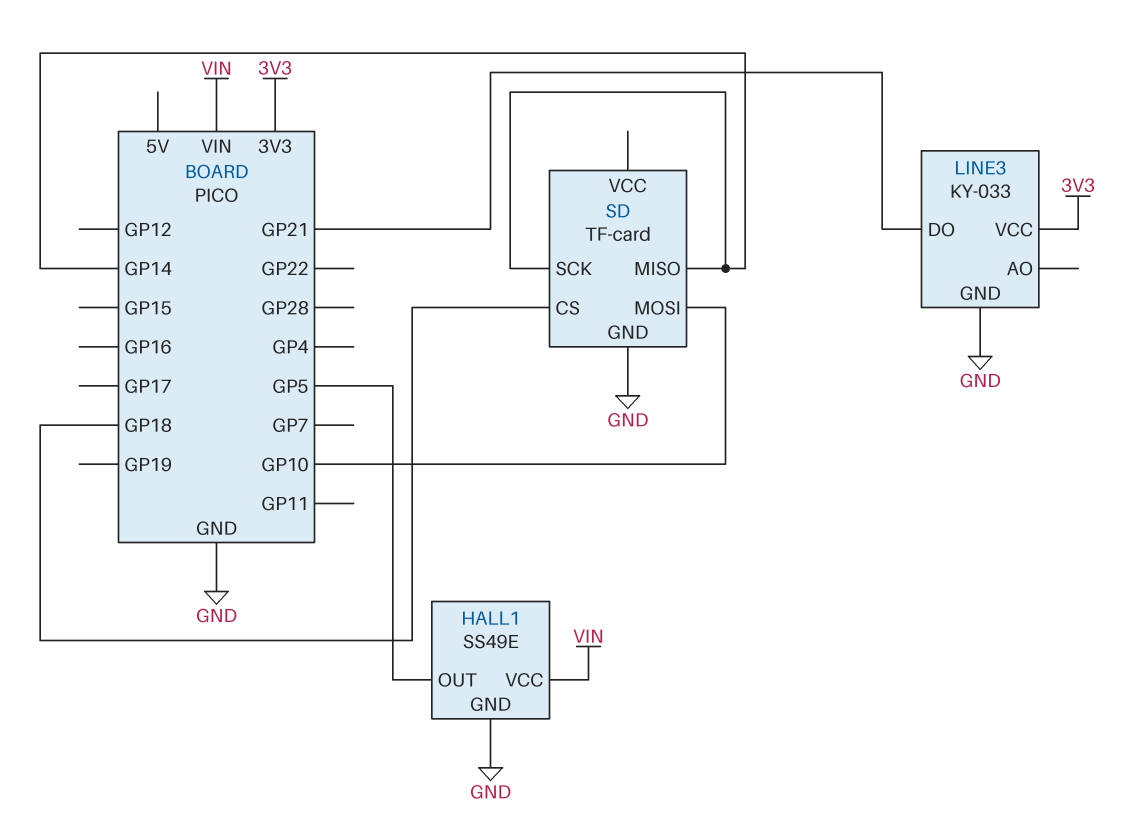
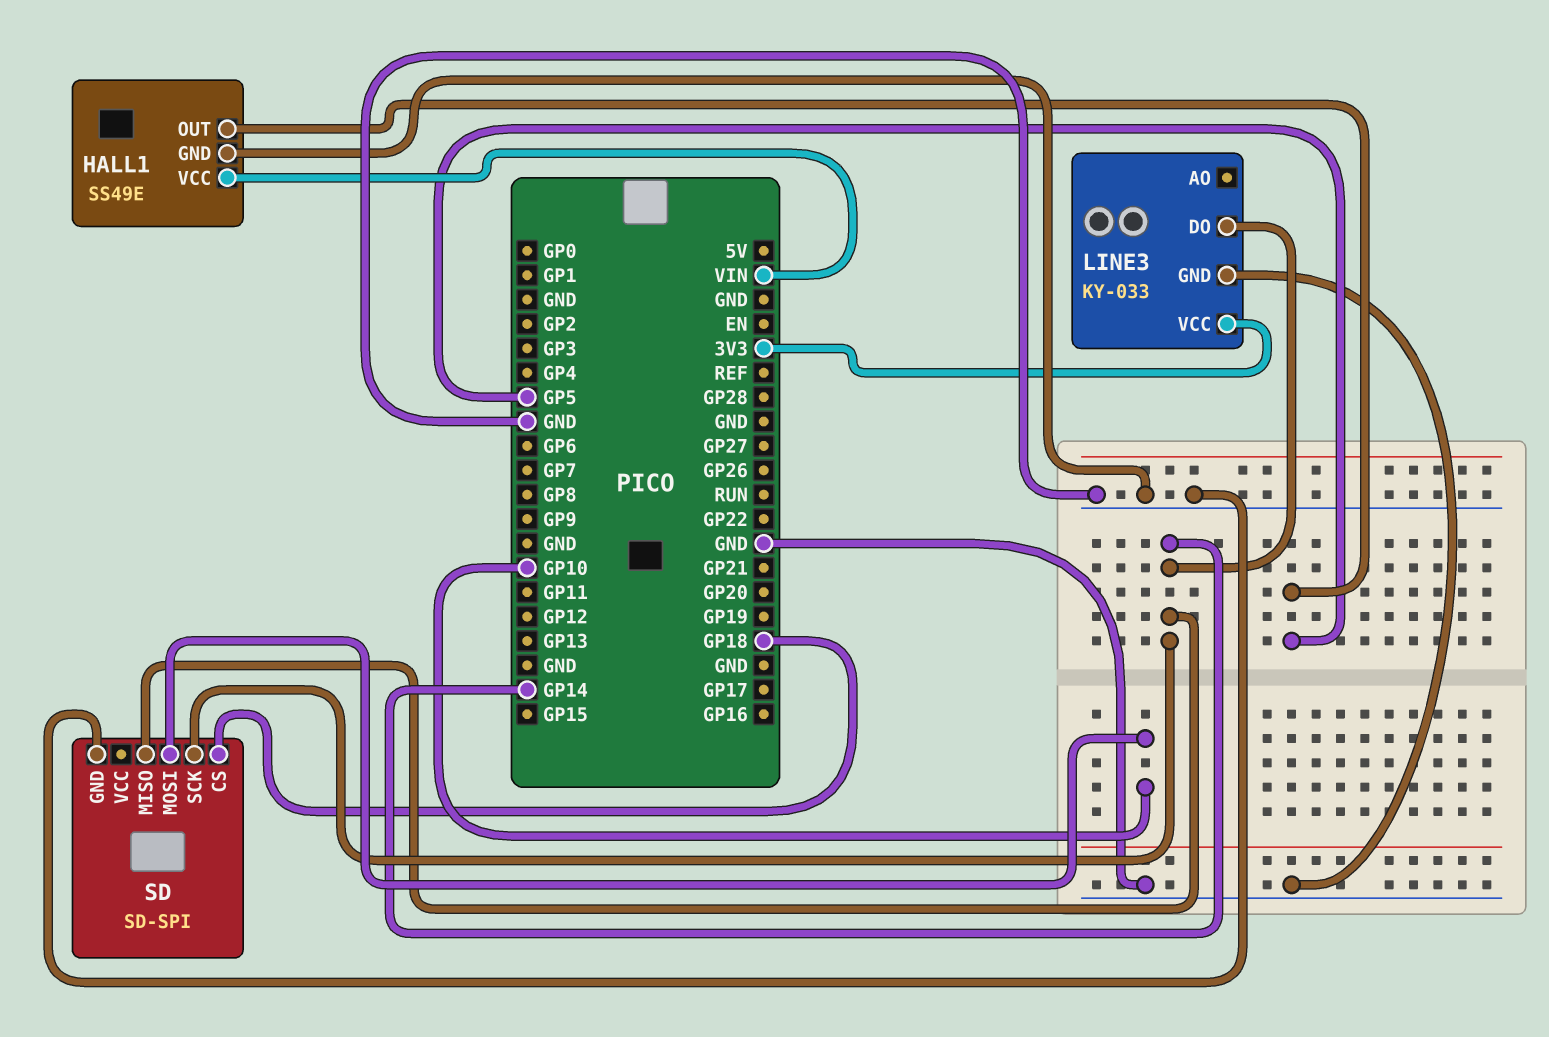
LINE3 pin DO: GP21 -> GP14
SD: TF-card -> SD-SPI

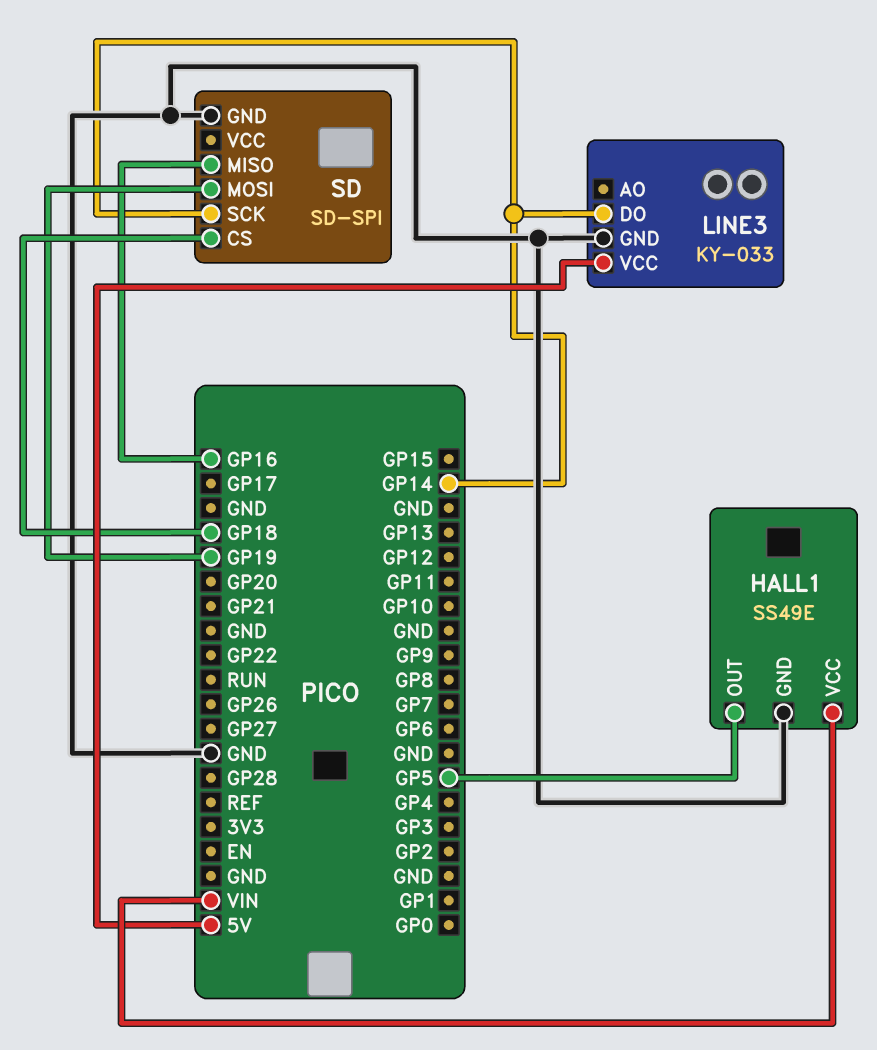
LINE3 pin VCC: 3V3 -> 5V
SD pin MISO: GP14 -> GP16
SD pin MOSI: GP10 -> GP19

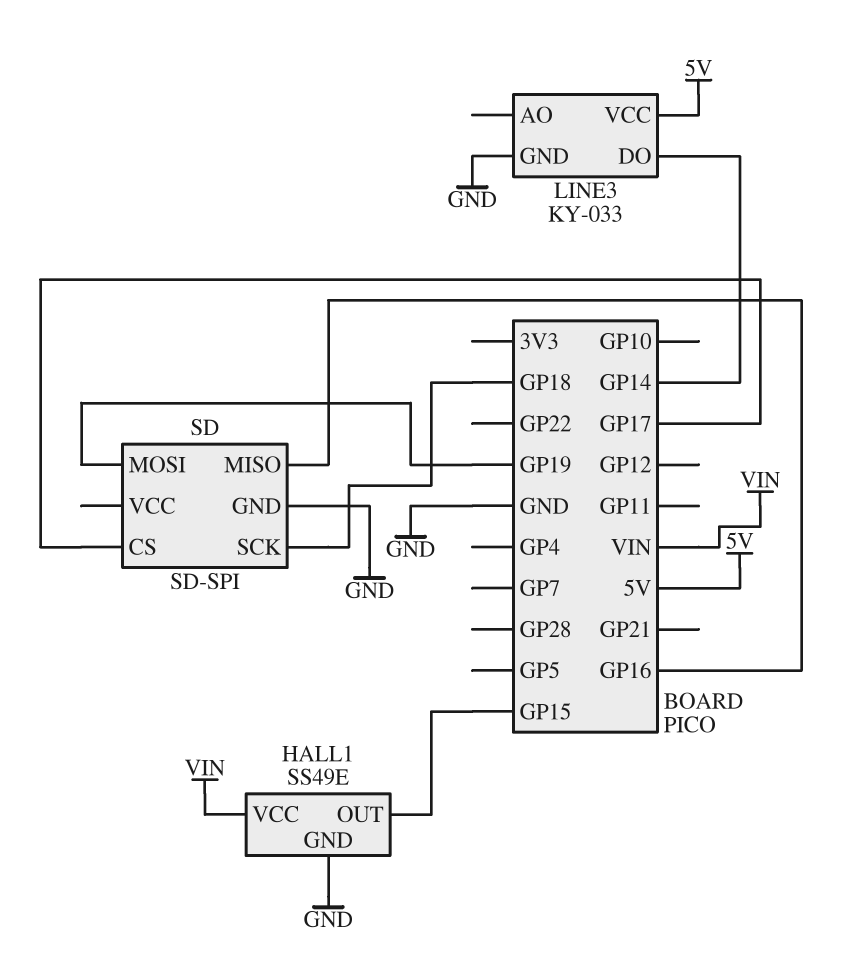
HALL1 pin OUT: GP5 -> GP15
SD pin CS: GP18 -> GP17
SD pin SCK: GP14 -> GP18

